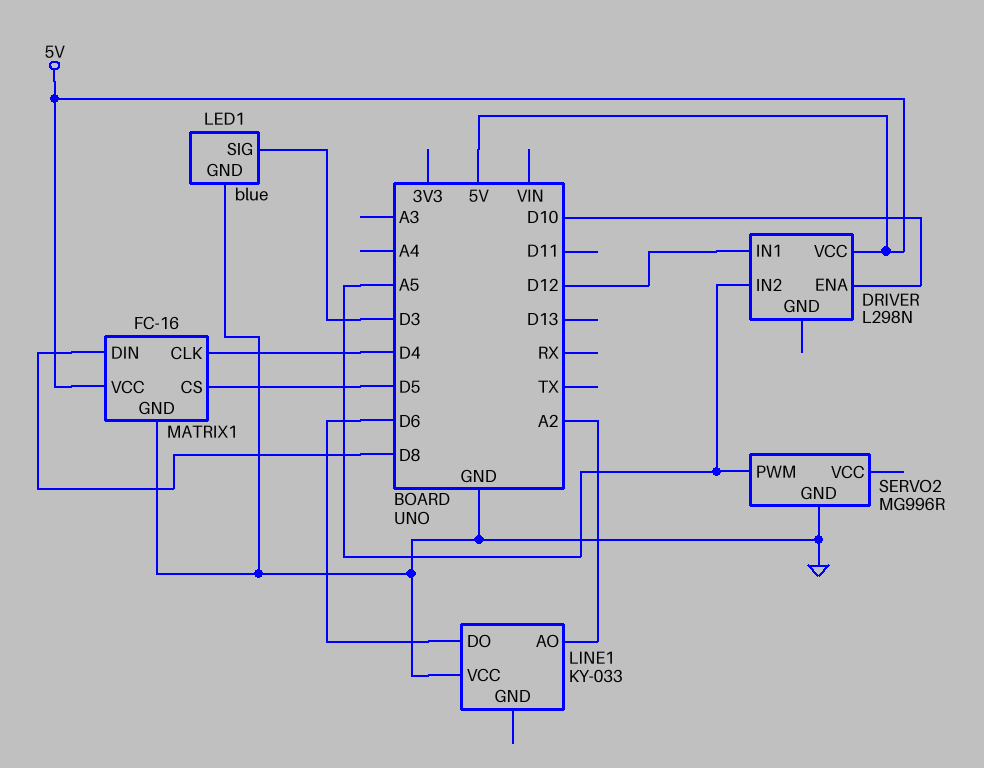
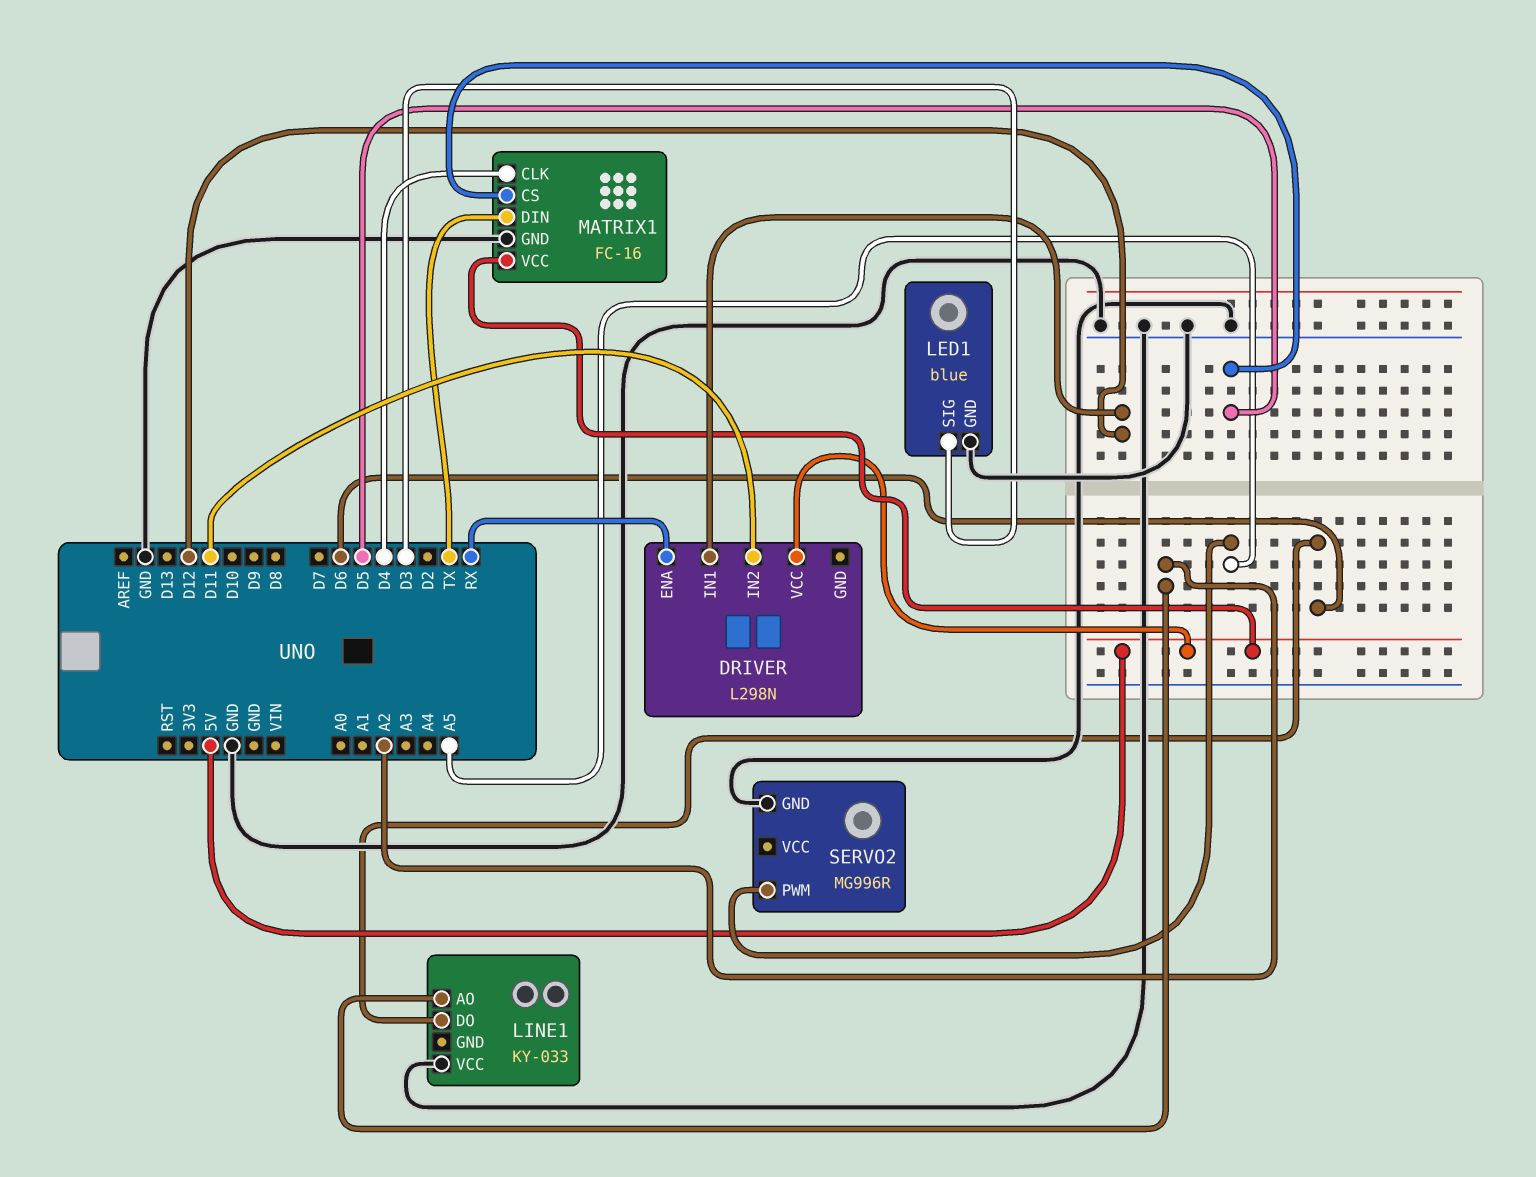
DRIVER pin ENA: D10 -> RX
DRIVER pin IN2: A5 -> D11
MATRIX1 pin DIN: D8 -> TX

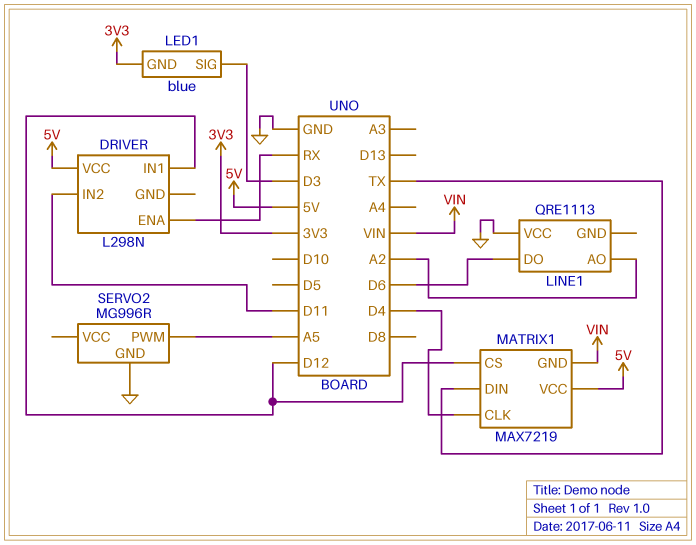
LED1 pin GND: GND -> 3V3
LINE1: KY-033 -> QRE1113
MATRIX1: FC-16 -> MAX7219
MATRIX1 pin CS: D5 -> D12
MATRIX1 pin GND: GND -> VIN

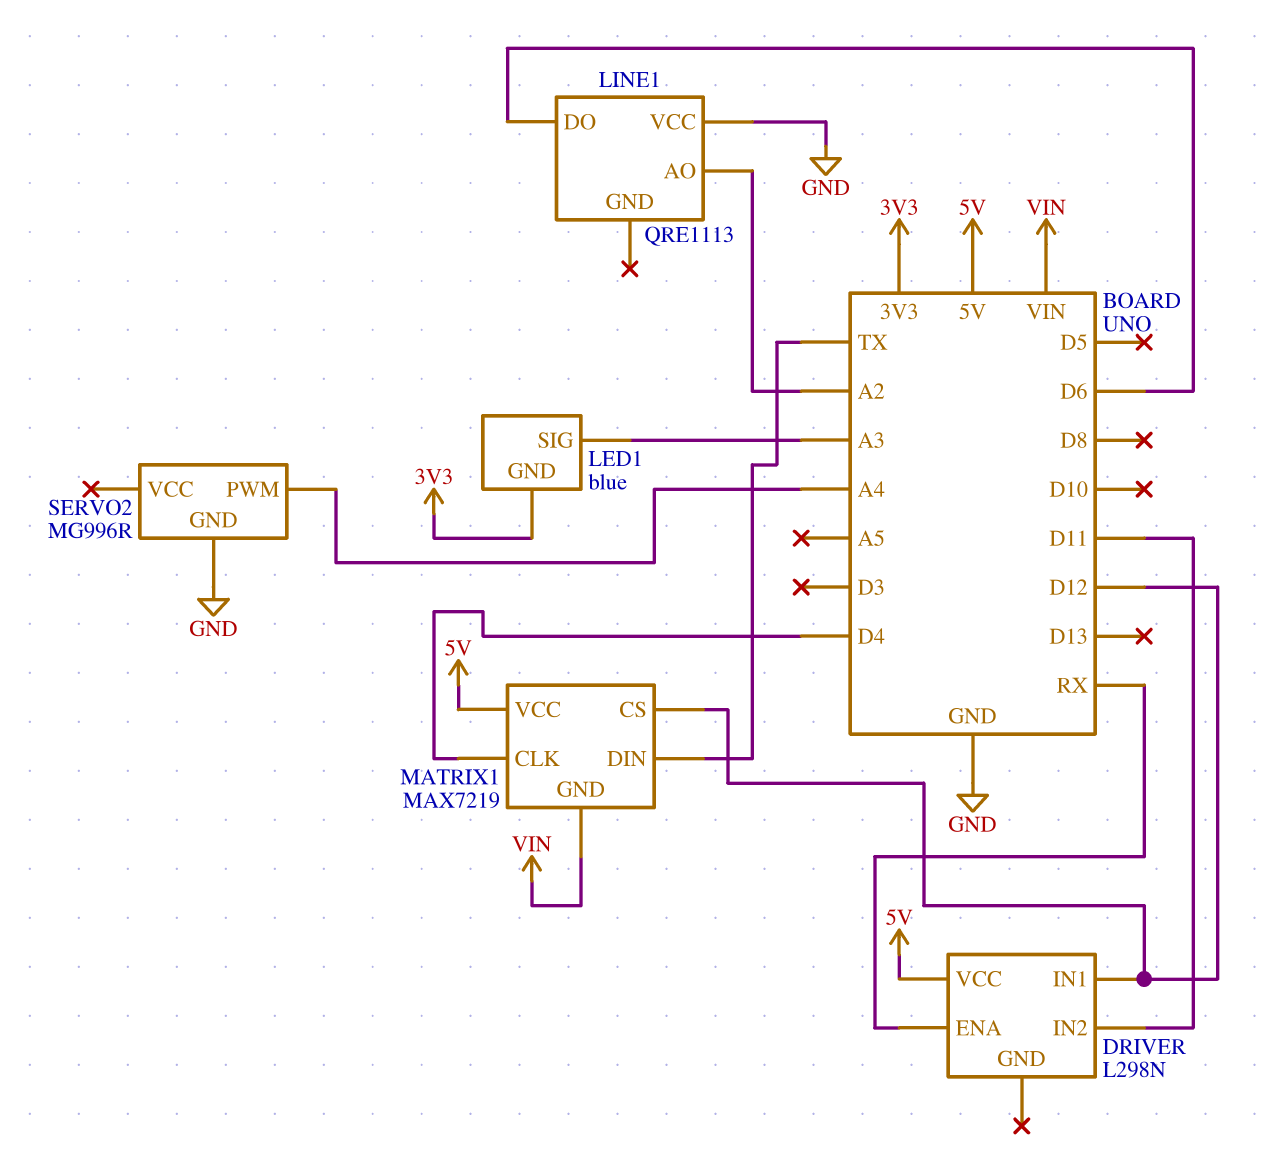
LED1 pin SIG: D3 -> A3
SERVO2 pin PWM: A5 -> A4

